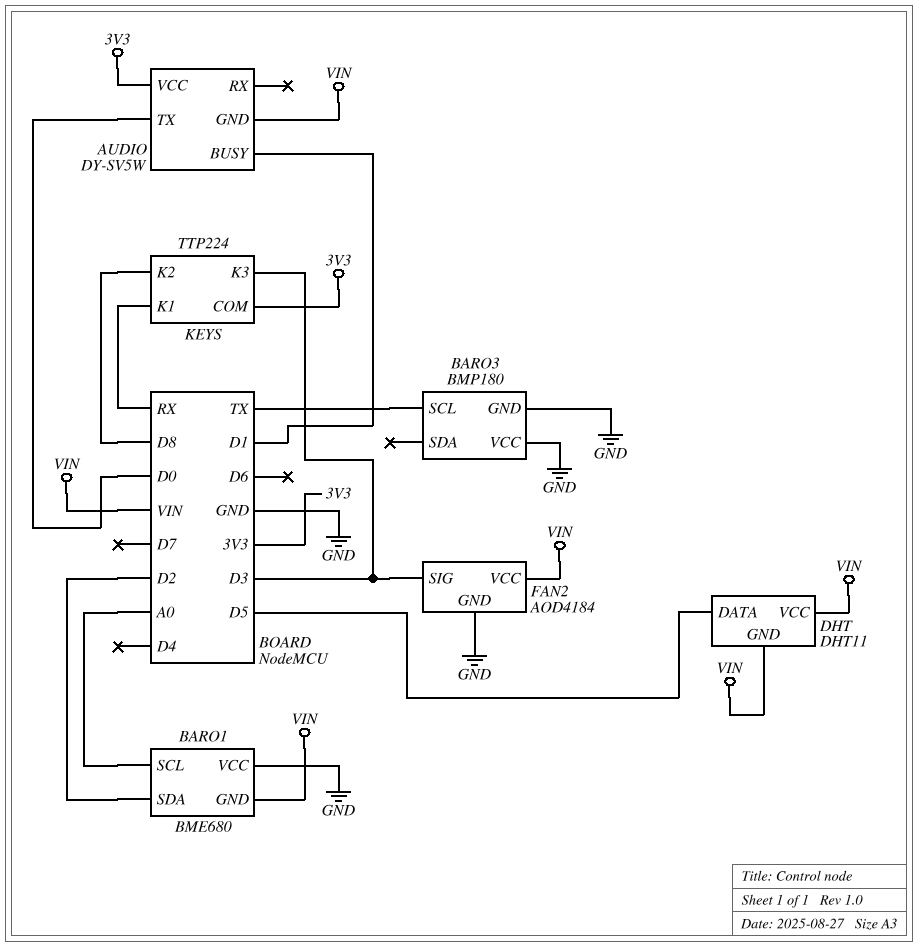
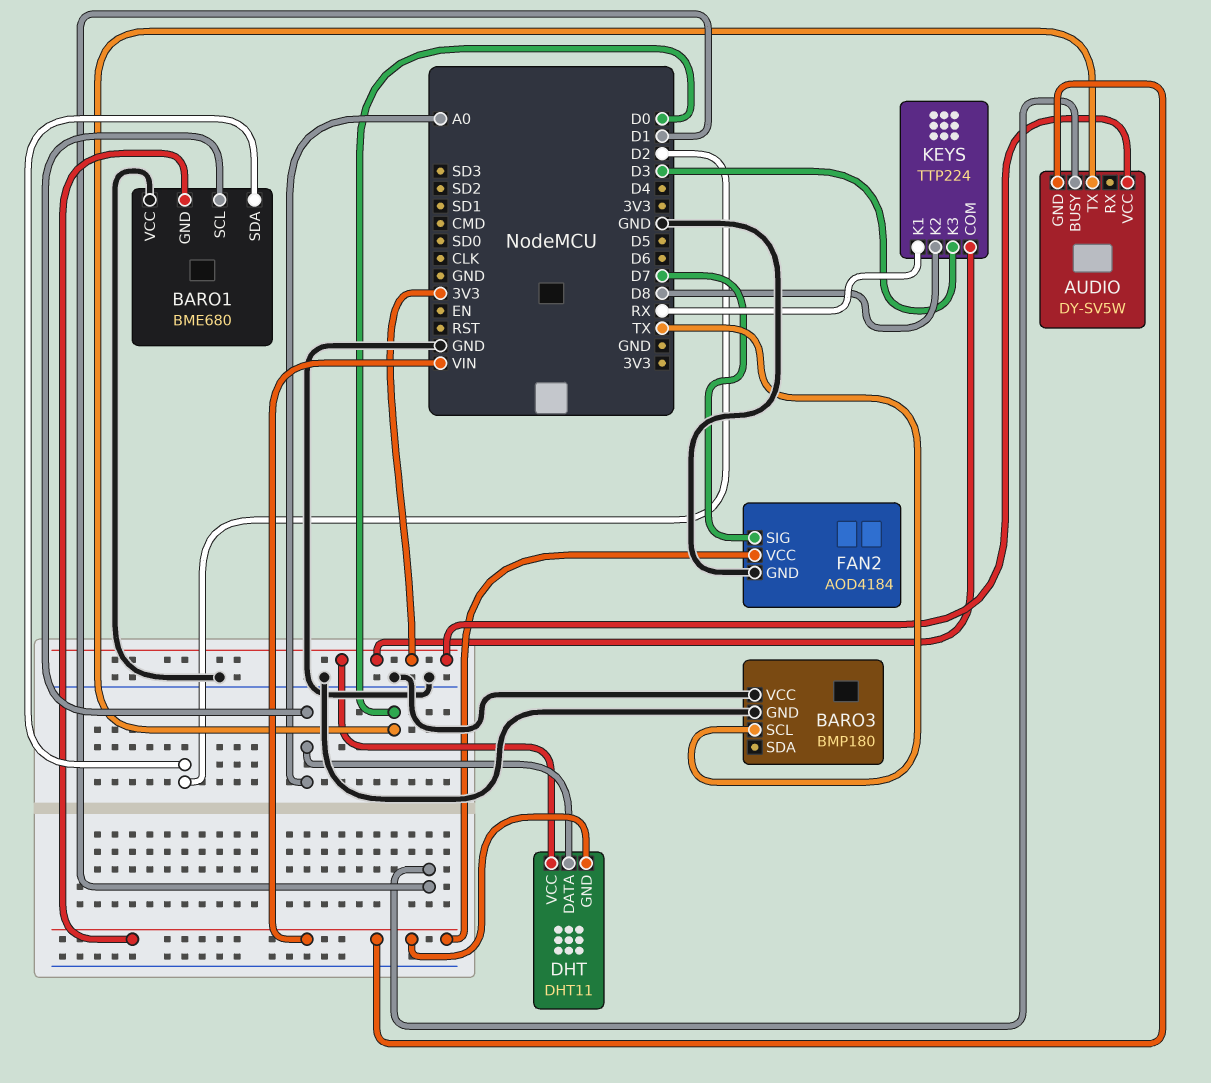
DHT pin DATA: D5 -> A0
DHT pin VCC: VIN -> 3V3
FAN2 pin SIG: D3 -> D7

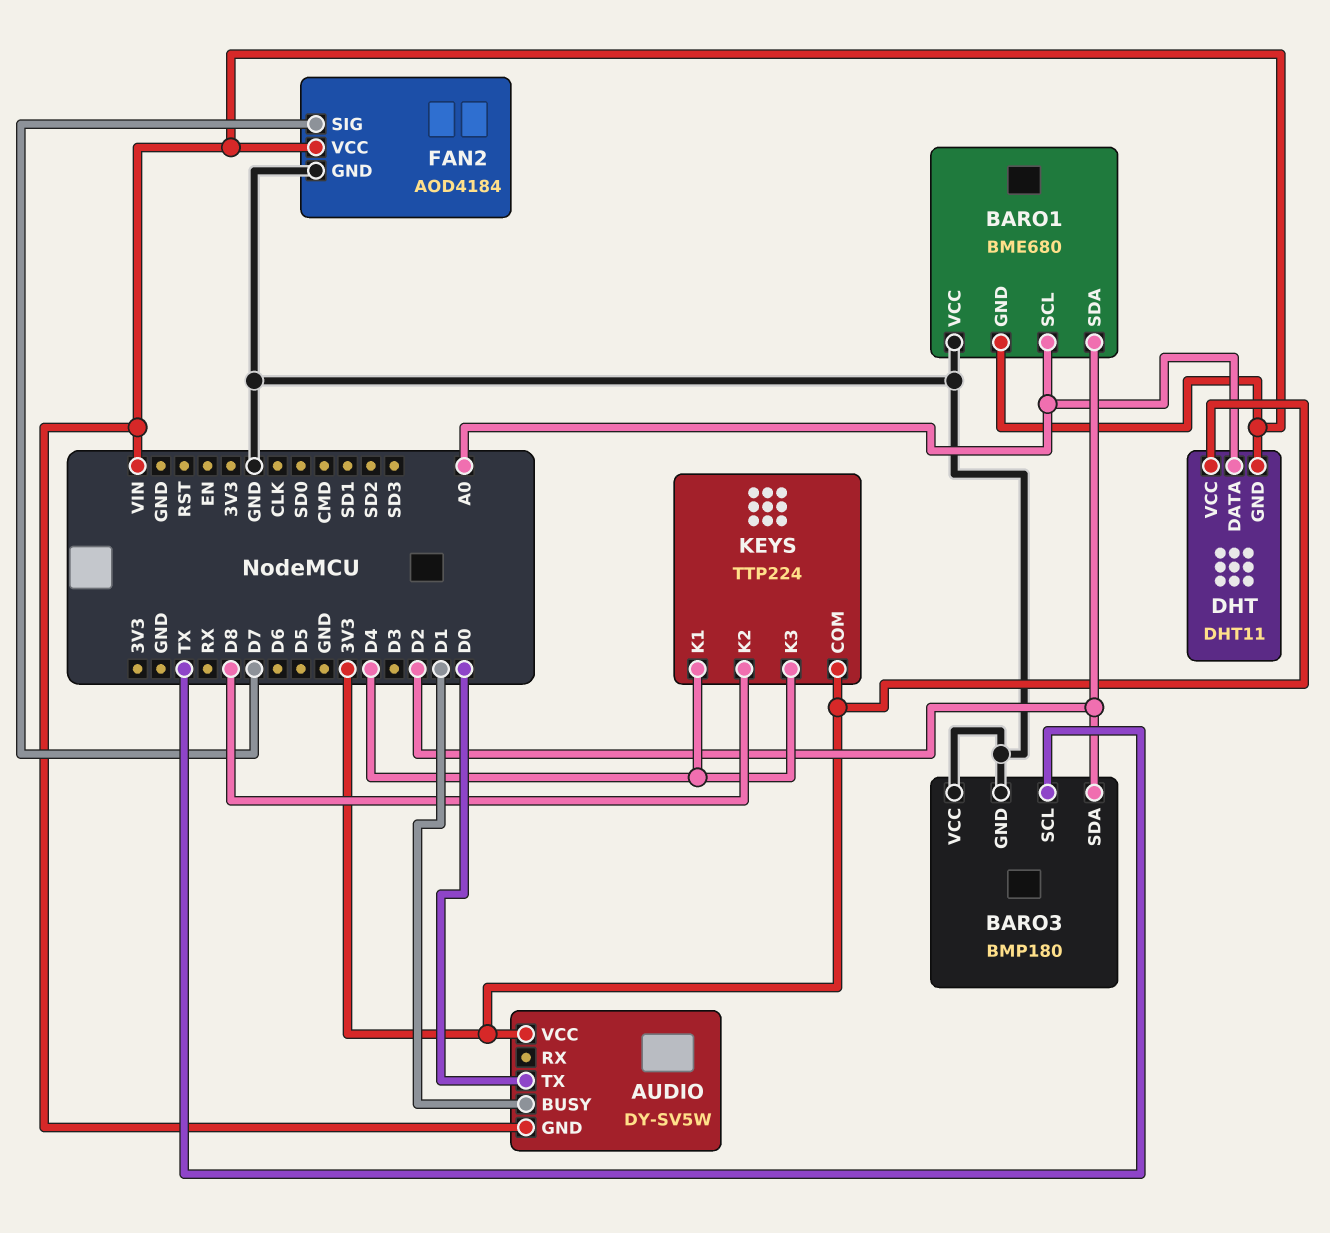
BARO3 pin SDA: none -> D2
KEYS pin K1: RX -> D4
KEYS pin K3: D3 -> D4

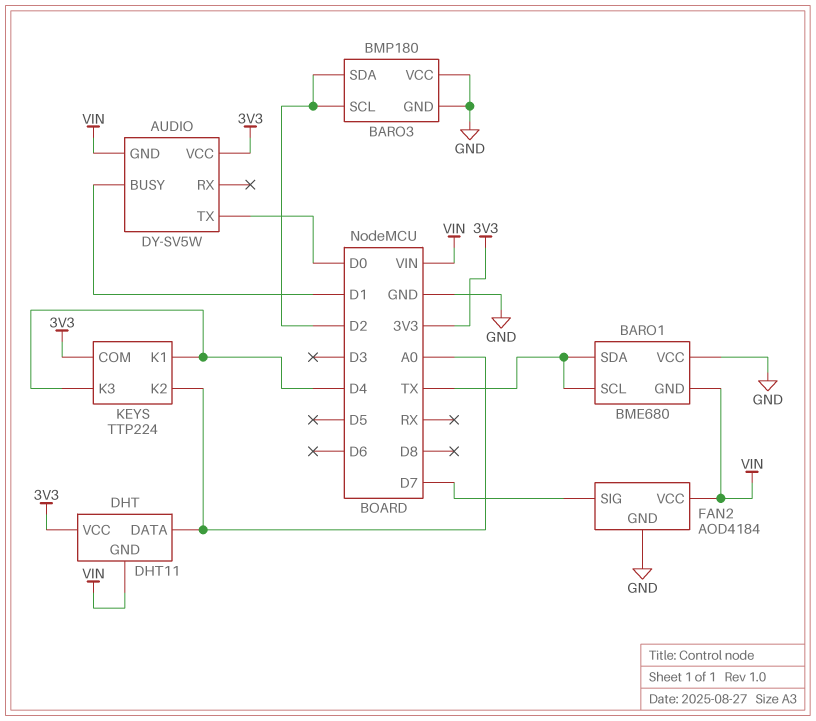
BARO1 pin SCL: A0 -> TX
BARO1 pin SDA: D2 -> TX
BARO3 pin SCL: TX -> D2
KEYS pin K2: D8 -> A0

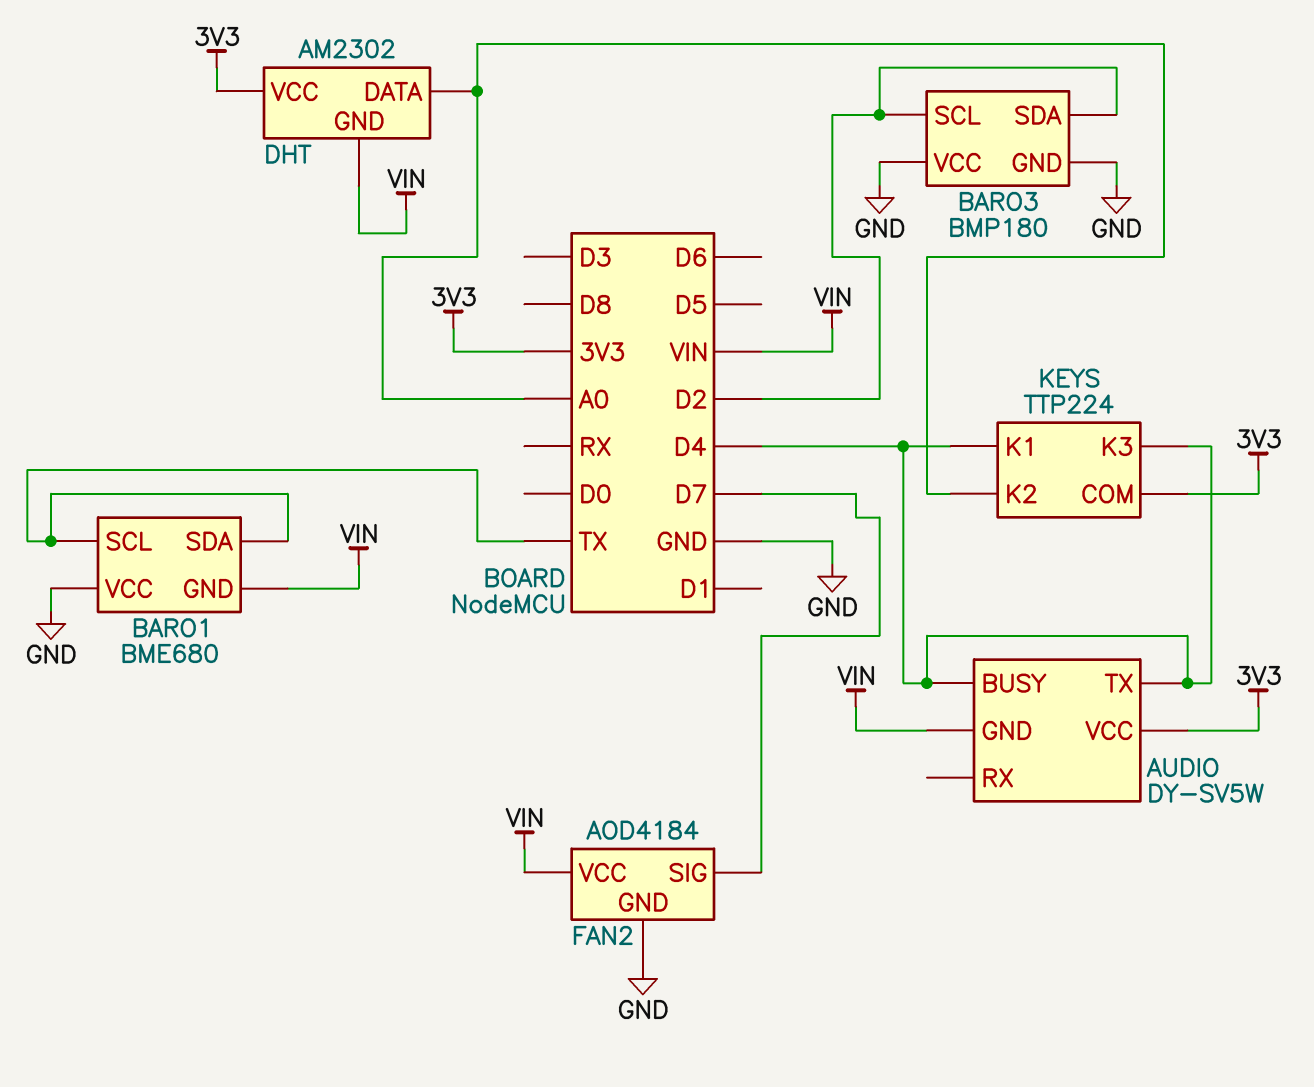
AUDIO pin BUSY: D1 -> D4
AUDIO pin TX: D0 -> D4
DHT: DHT11 -> AM2302

